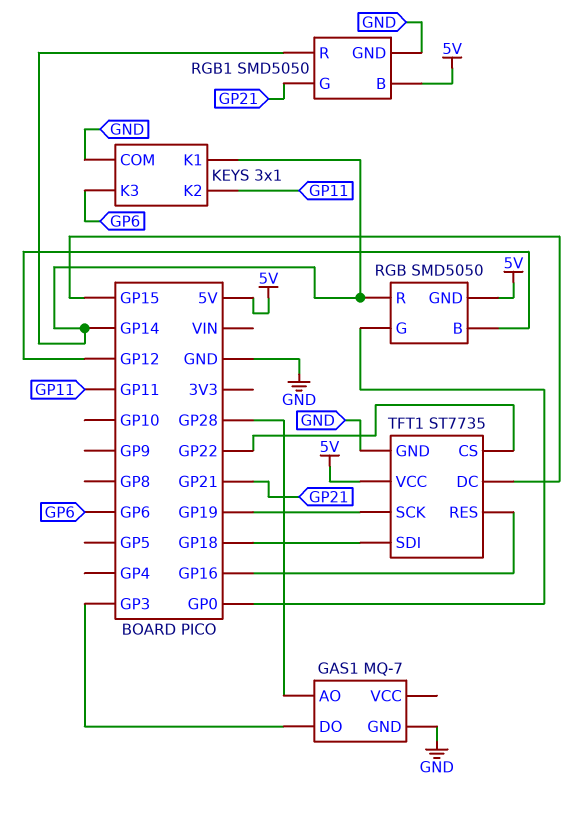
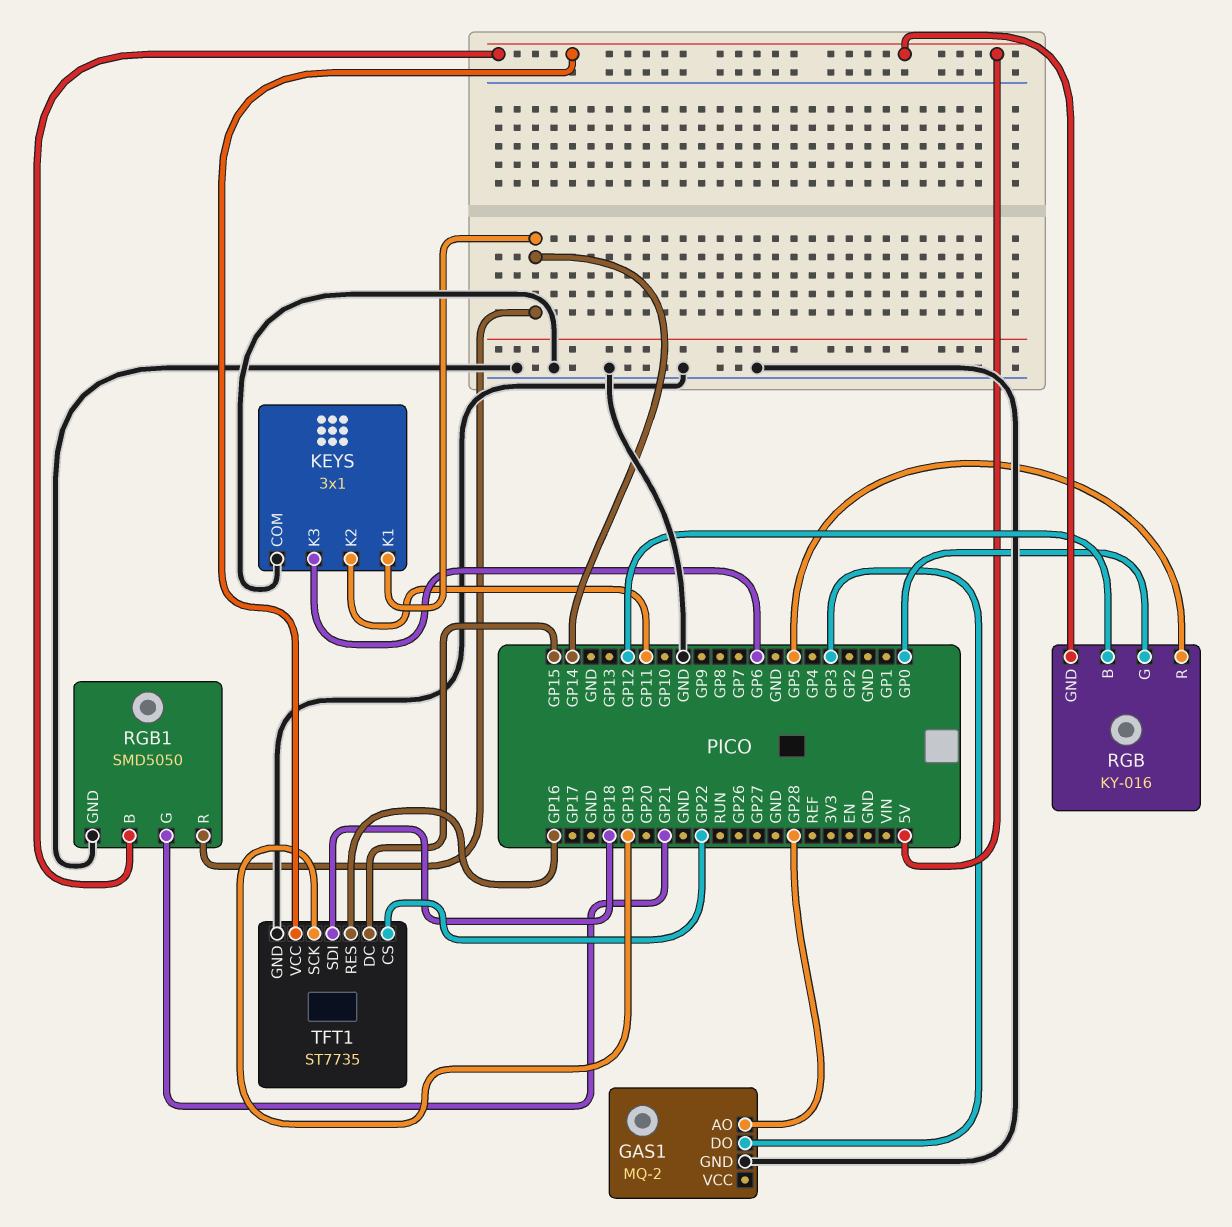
GAS1: MQ-7 -> MQ-2
RGB: SMD5050 -> KY-016
RGB pin R: GP14 -> GP5

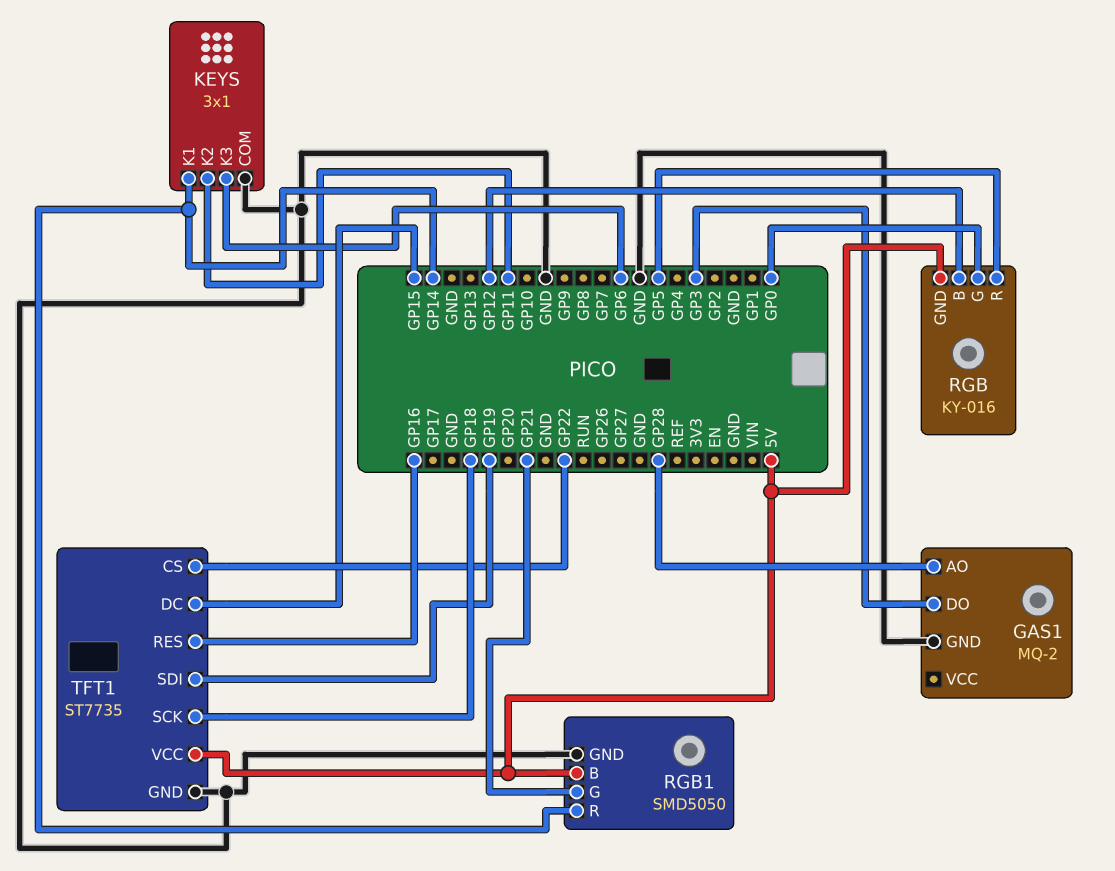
TFT1 pin SCK: GP19 -> GP18
TFT1 pin SDI: GP18 -> GP19

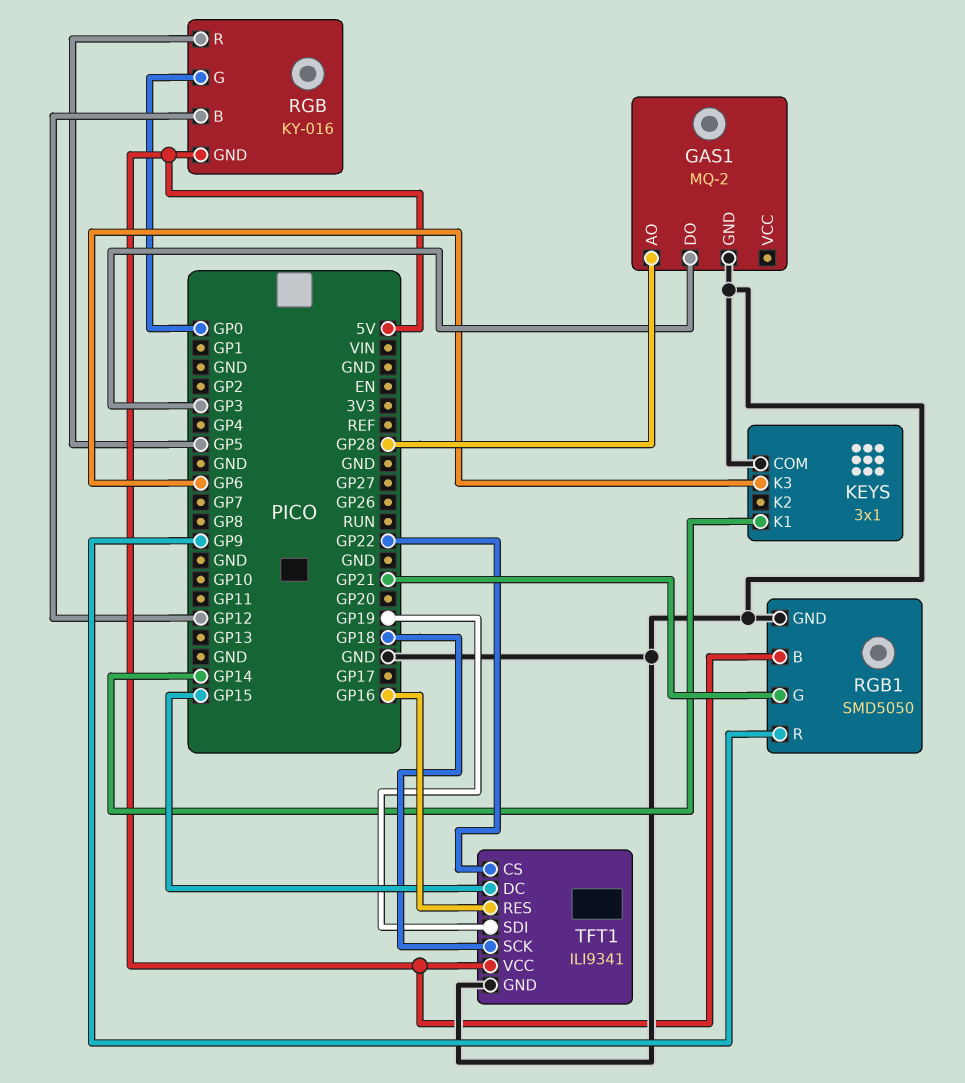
KEYS pin K2: GP11 -> none
RGB1 pin R: GP14 -> GP9
TFT1: ST7735 -> ILI9341

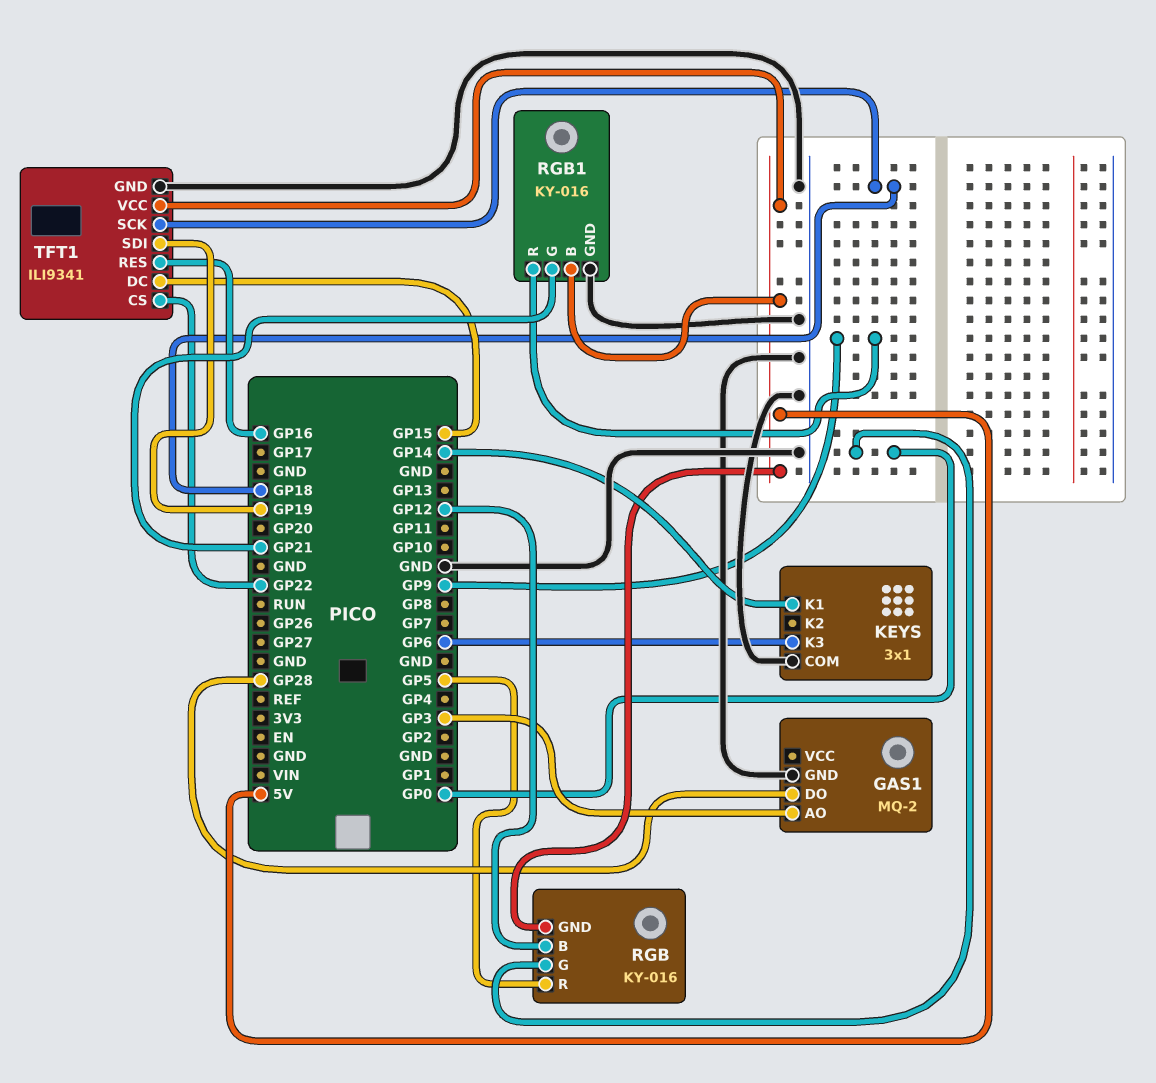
GAS1 pin AO: GP28 -> GP3
GAS1 pin DO: GP3 -> GP28
RGB1: SMD5050 -> KY-016

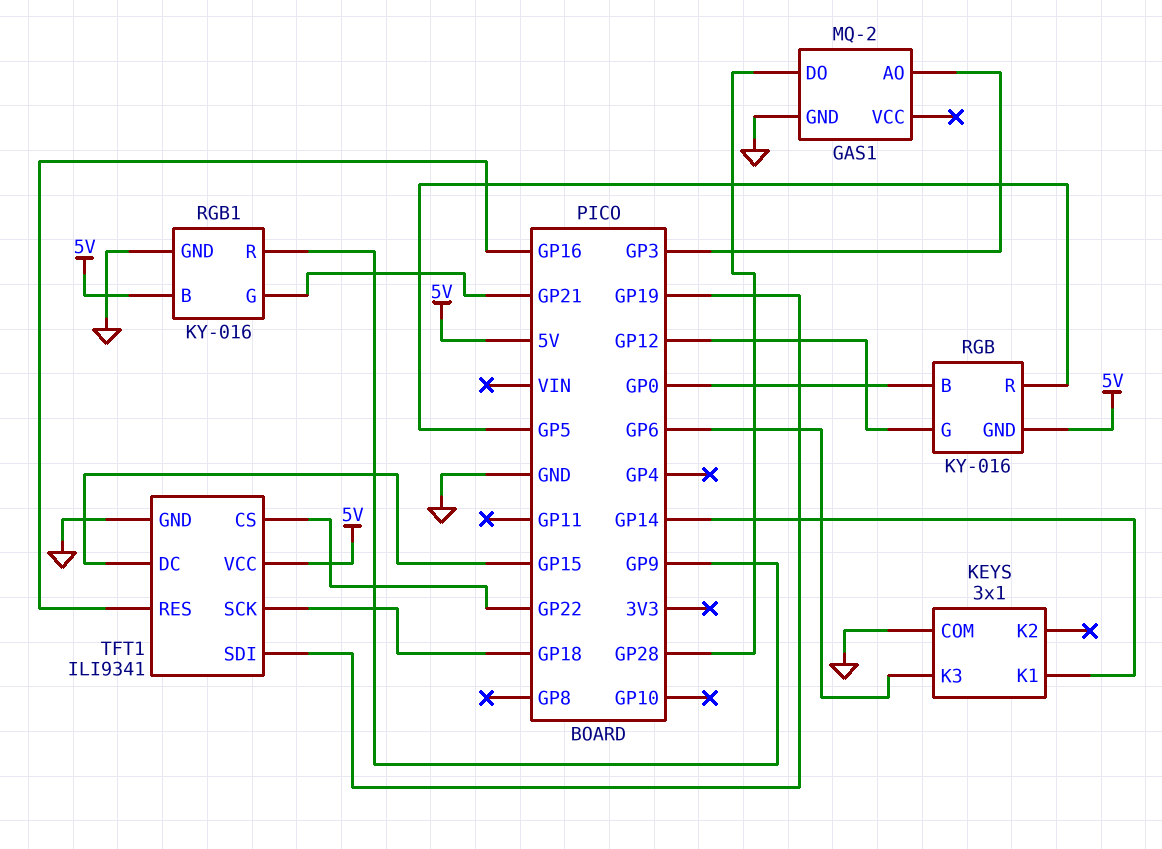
RGB pin B: GP12 -> GP0
RGB pin G: GP0 -> GP12

